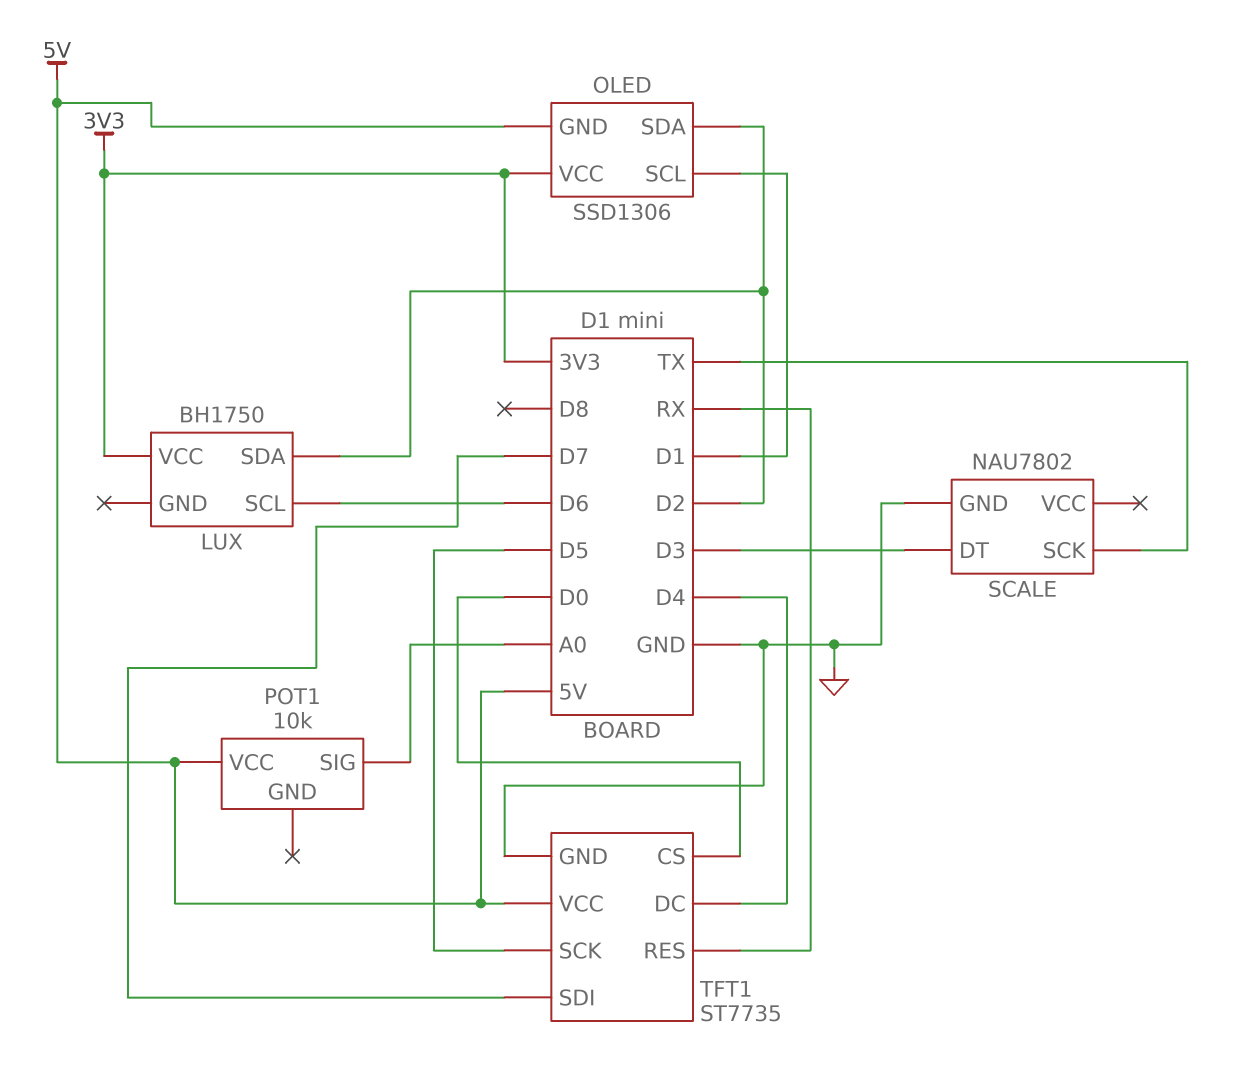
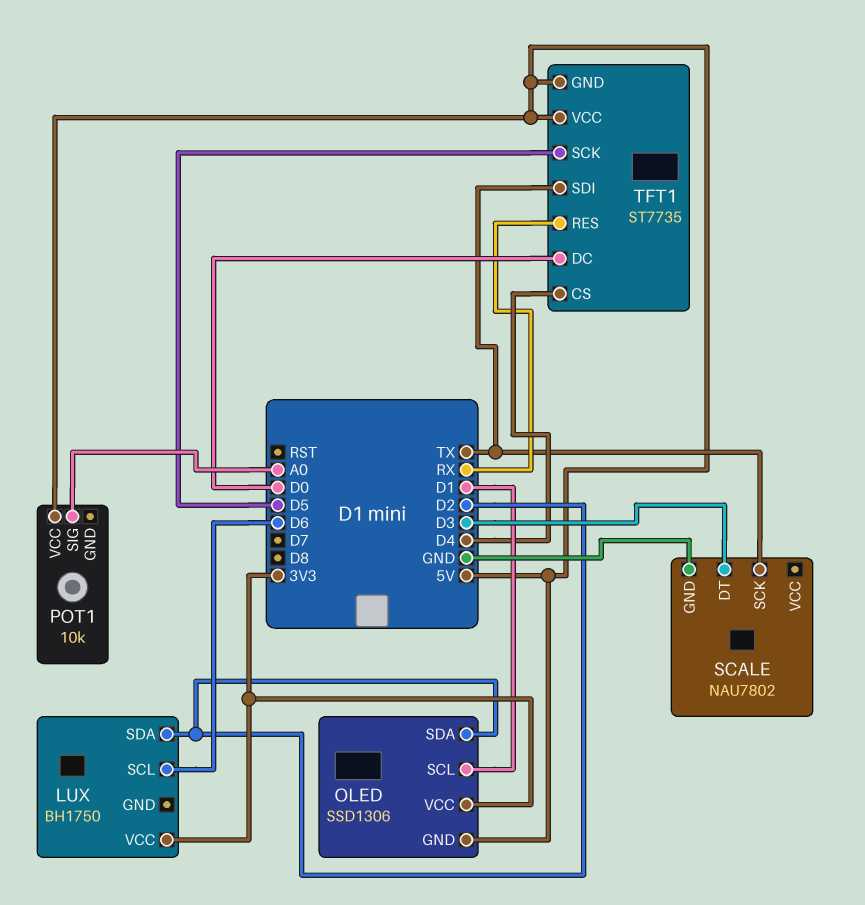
TFT1 pin CS: D0 -> D4
TFT1 pin DC: D4 -> D0
TFT1 pin GND: GND -> 5V
TFT1 pin SDI: D7 -> TX

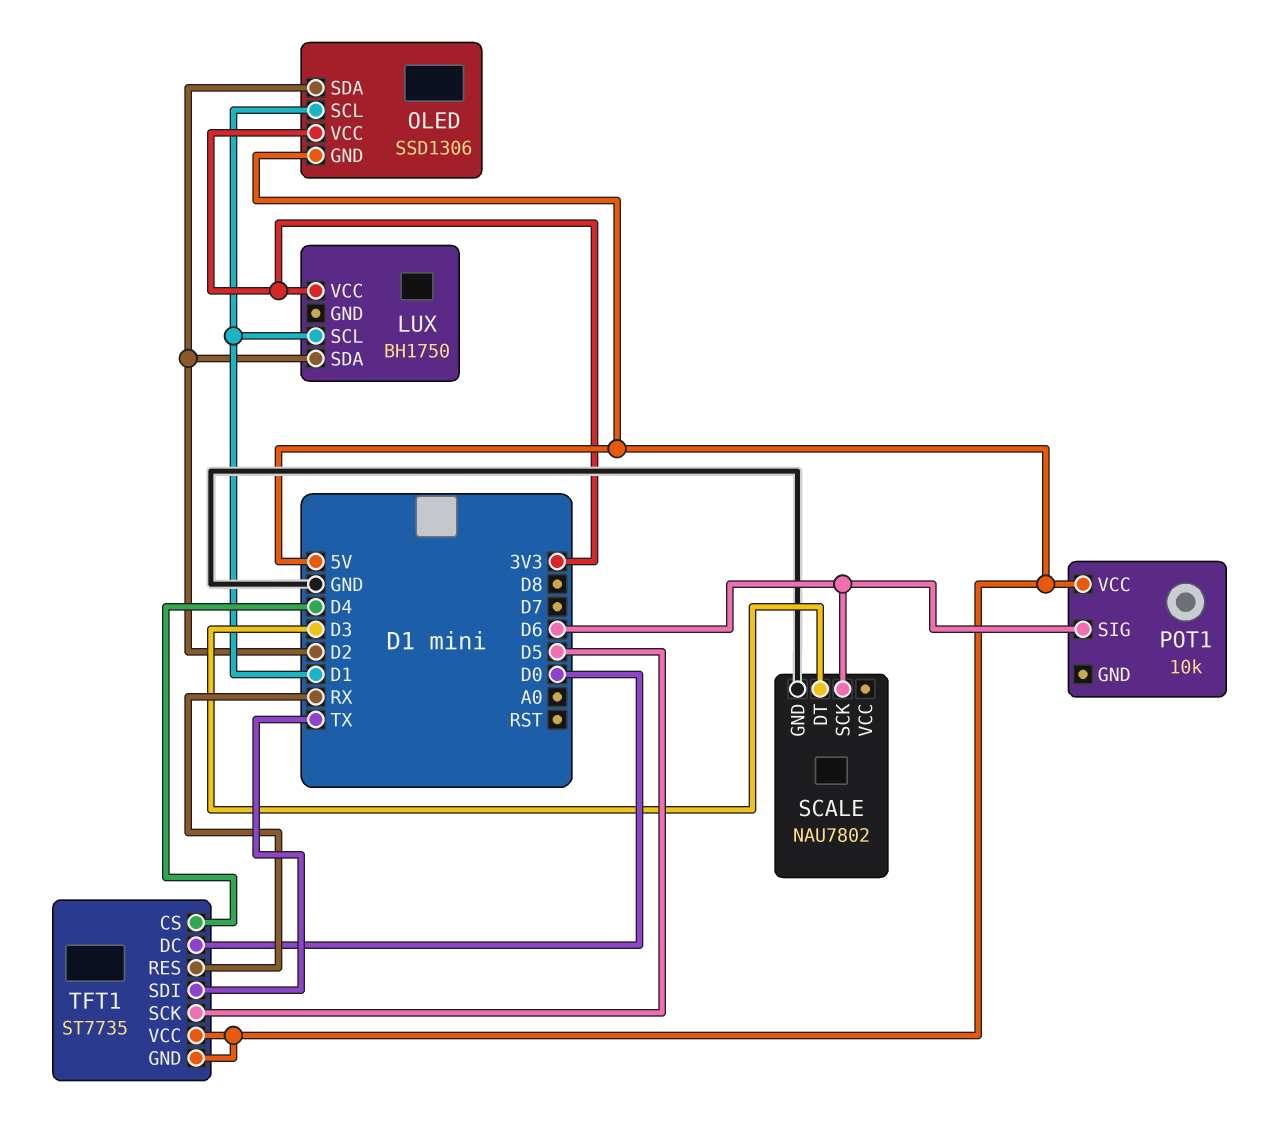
LUX pin SCL: D6 -> D1
POT1 pin SIG: A0 -> D6
SCALE pin SCK: TX -> D6

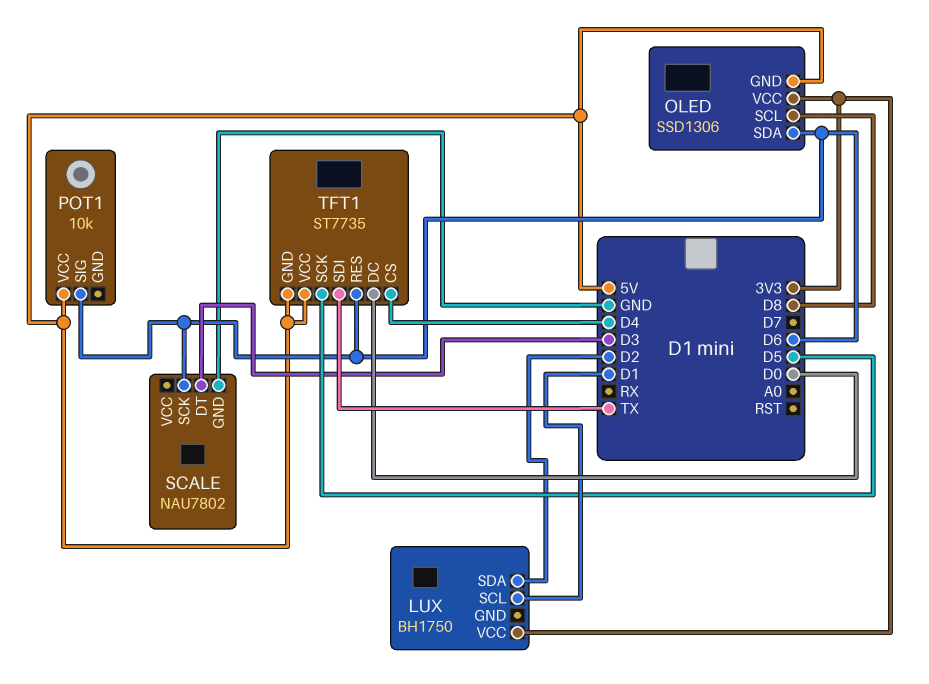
OLED pin SCL: D1 -> D8
OLED pin SDA: D2 -> D6
TFT1 pin RES: RX -> D6

